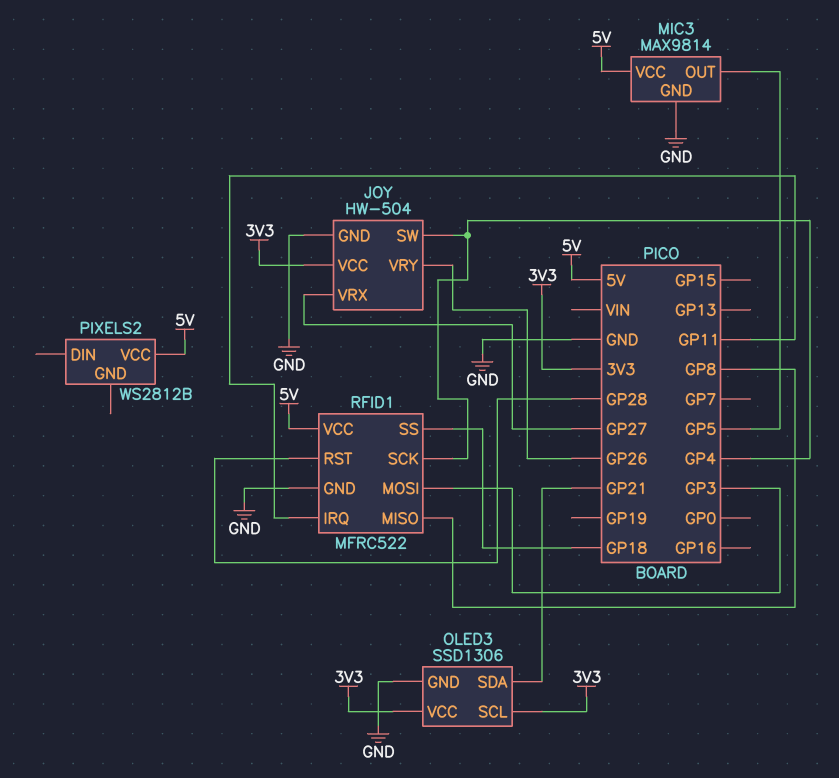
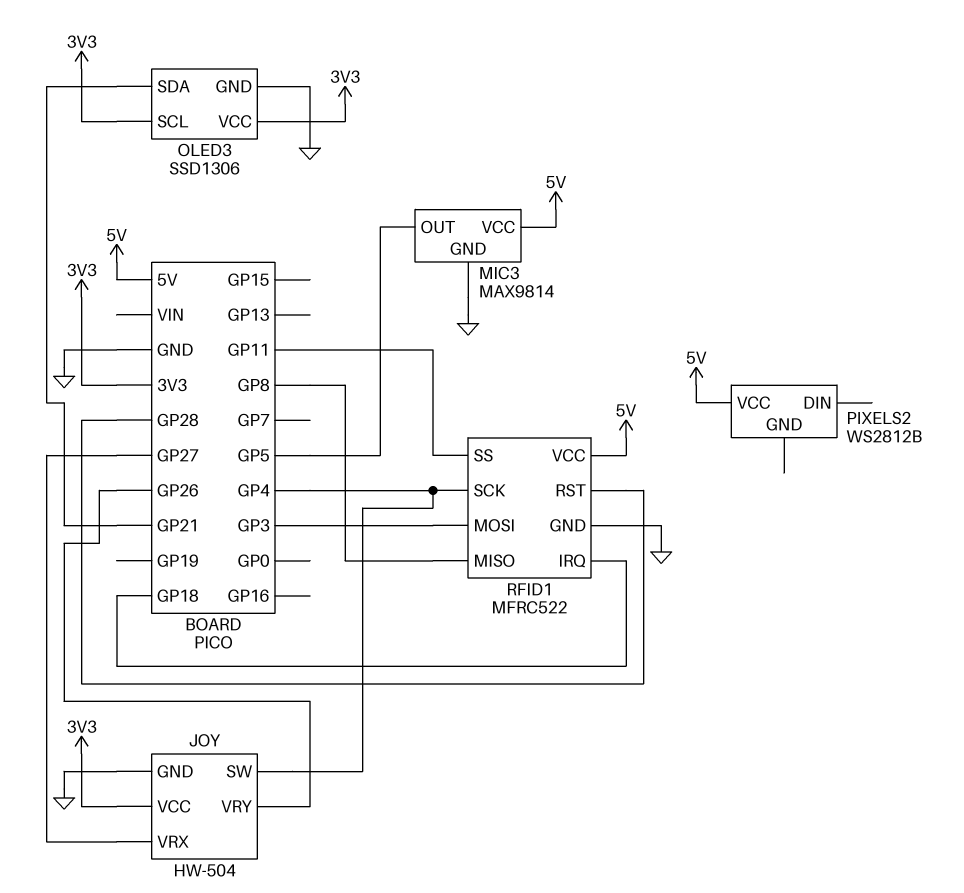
RFID1 pin IRQ: GP11 -> GP18
RFID1 pin SS: GP18 -> GP11

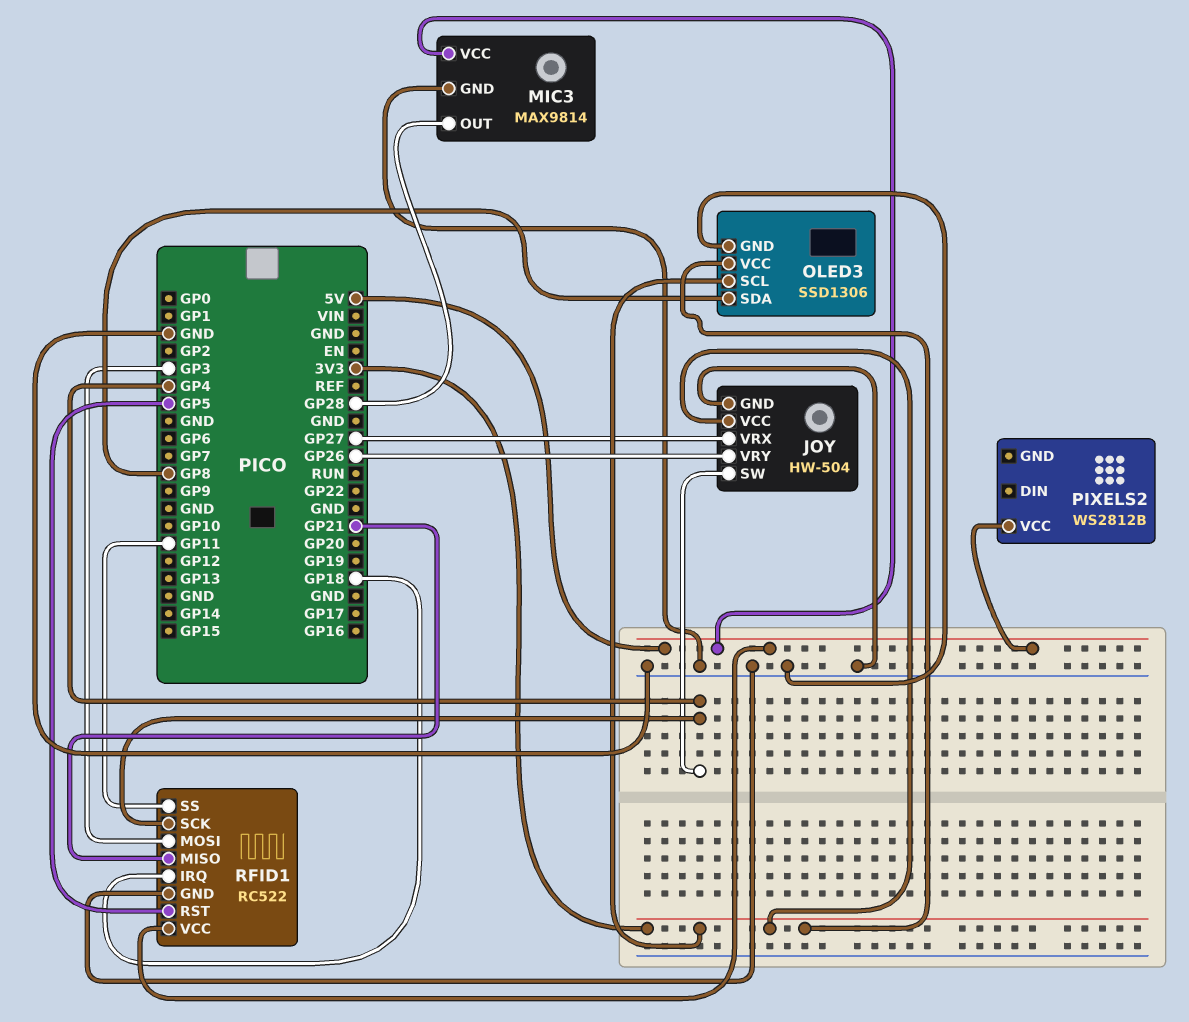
MIC3 pin OUT: GP5 -> GP28
OLED3 pin SDA: GP21 -> GP8
RFID1: MFRC522 -> RC522
RFID1 pin MISO: GP8 -> GP21
RFID1 pin RST: GP28 -> GP5

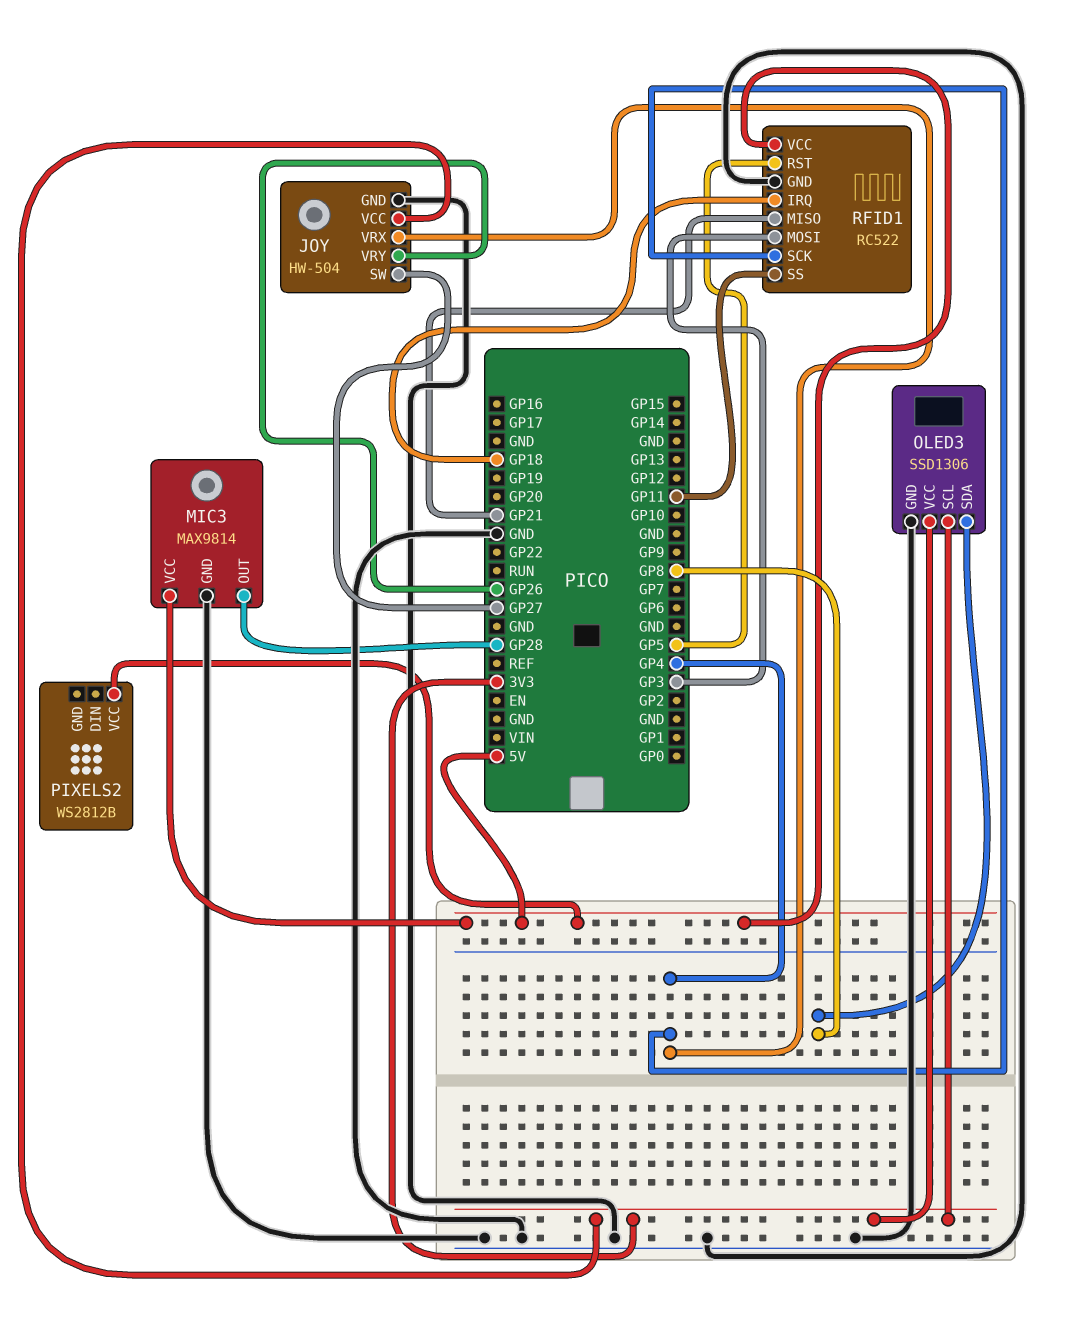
JOY pin SW: GP4 -> GP27
JOY pin VRX: GP27 -> GP4

